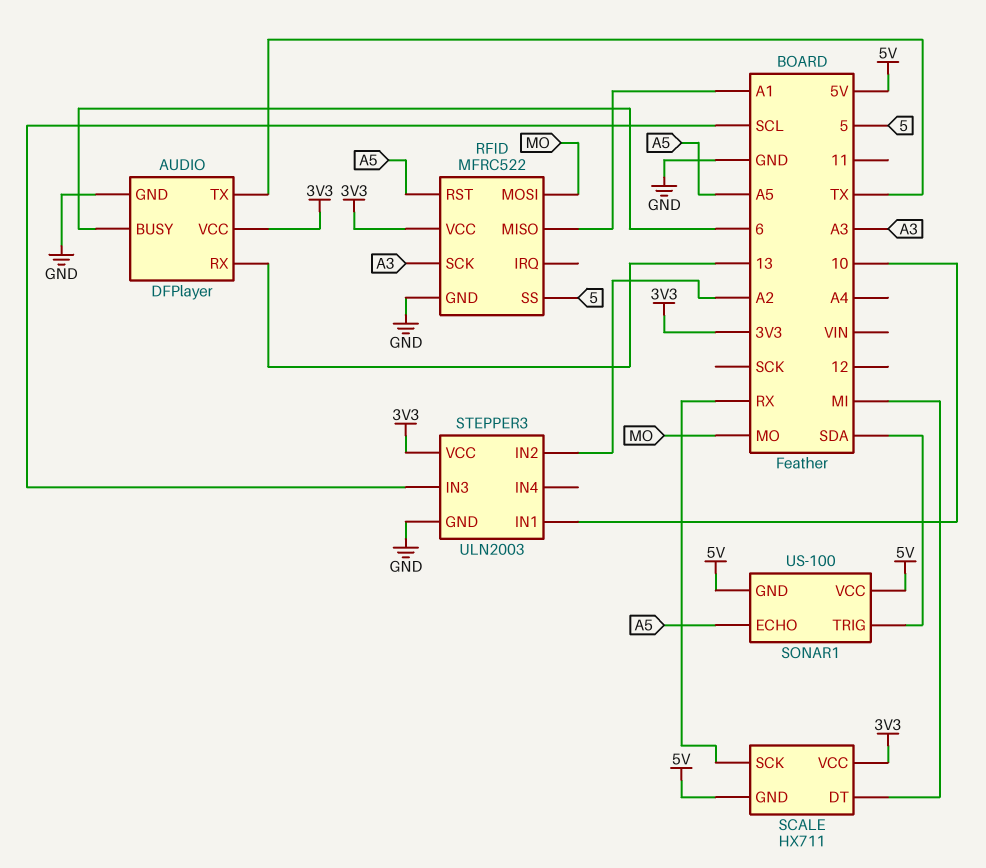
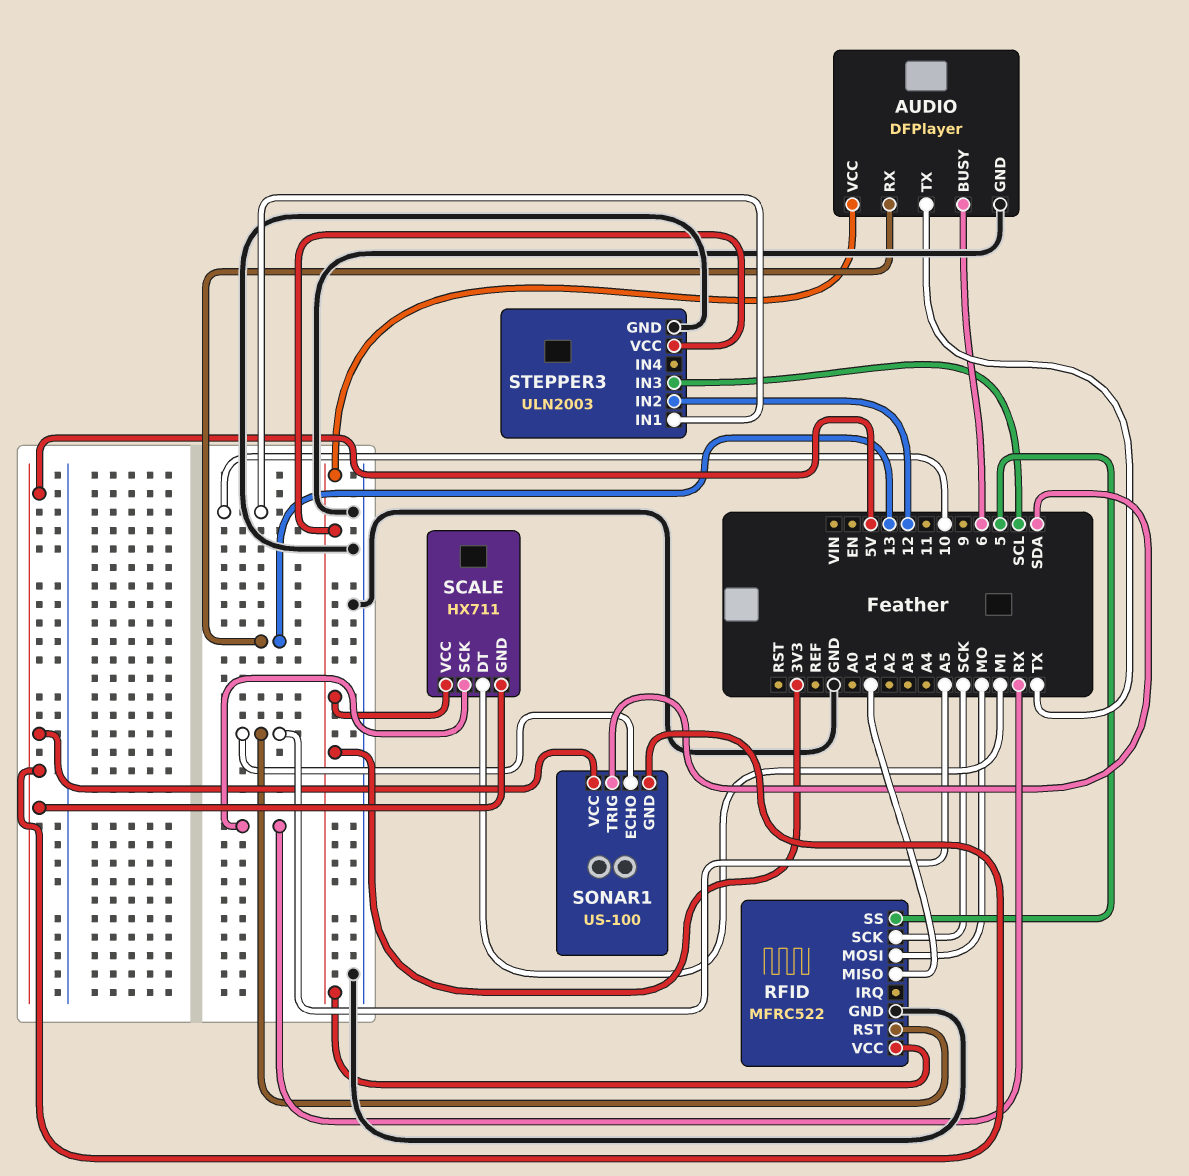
RFID pin SCK: A3 -> SCK
STEPPER3 pin IN2: A2 -> 12

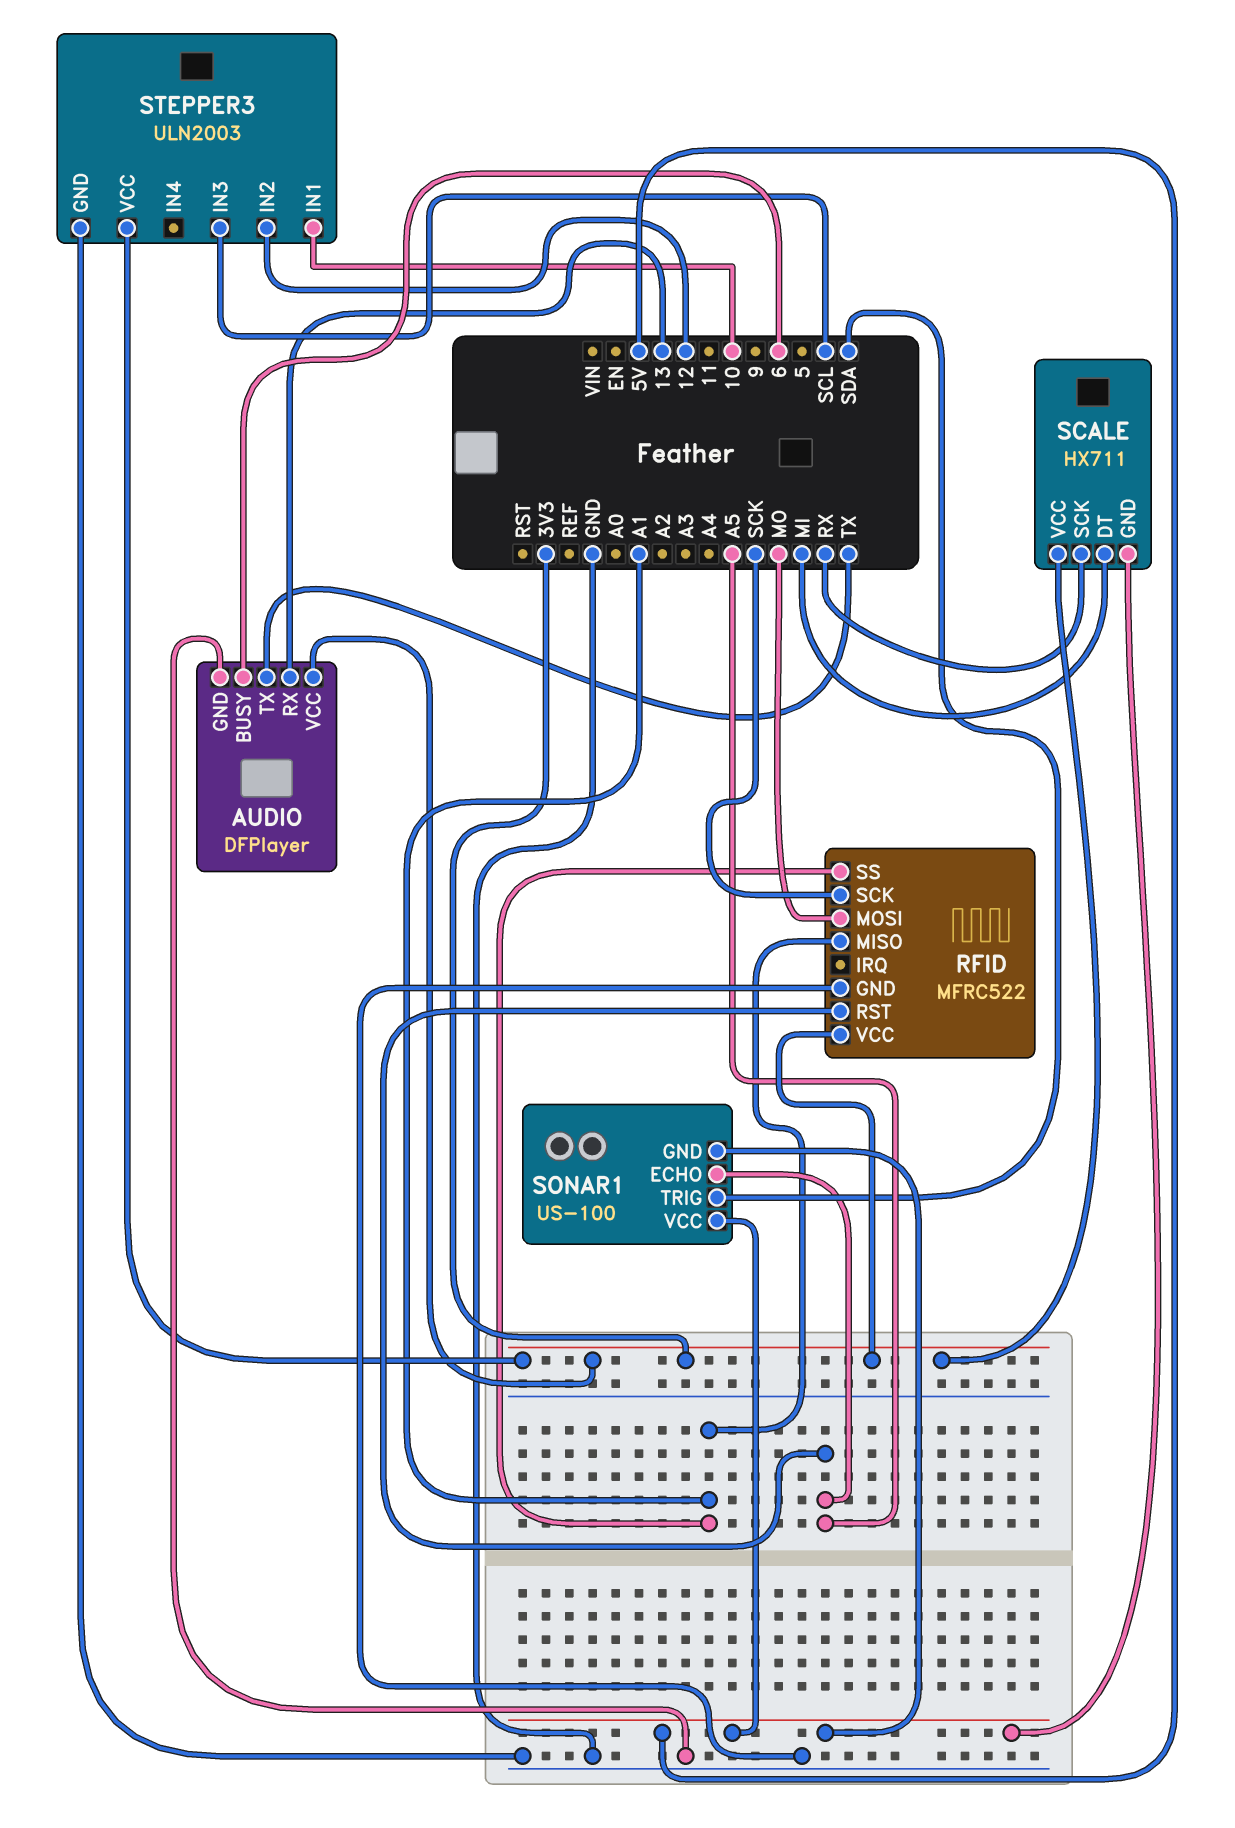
RFID pin SS: 5 -> A1

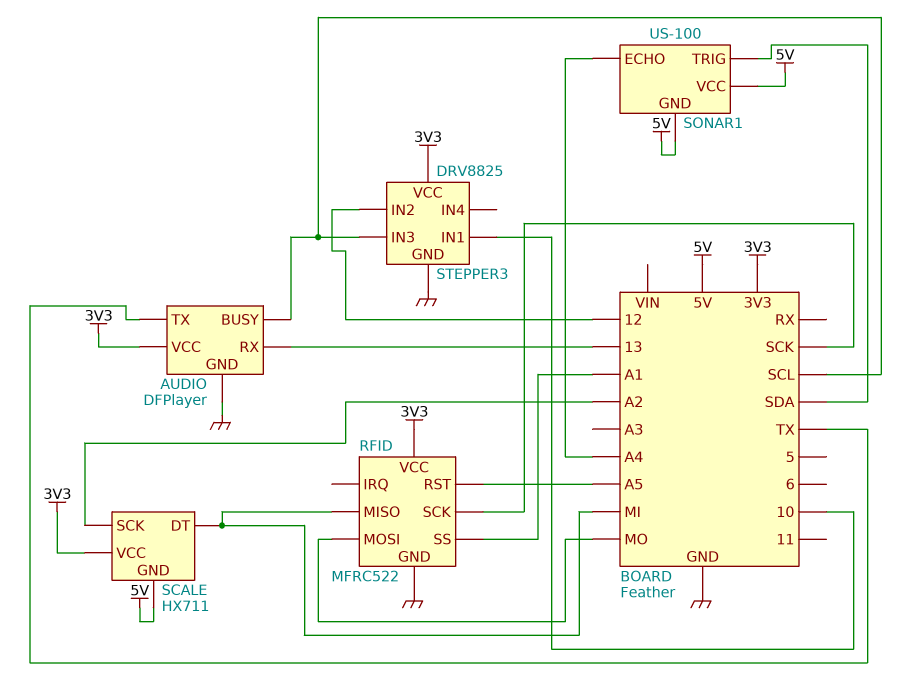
AUDIO pin BUSY: 6 -> SCL
RFID pin MISO: A1 -> MI
SCALE pin SCK: RX -> A2
SONAR1 pin ECHO: A5 -> A4
STEPPER3: ULN2003 -> DRV8825

